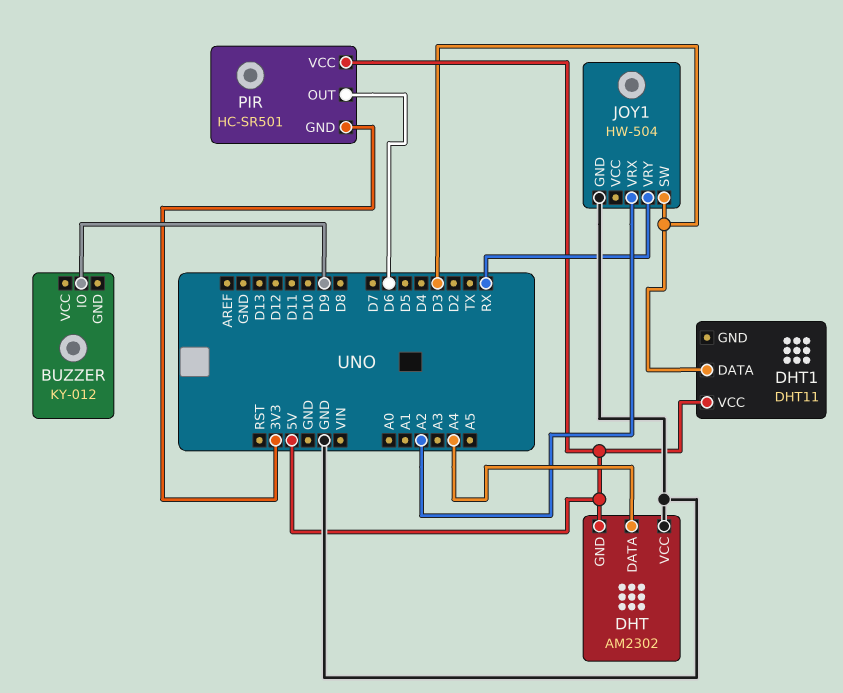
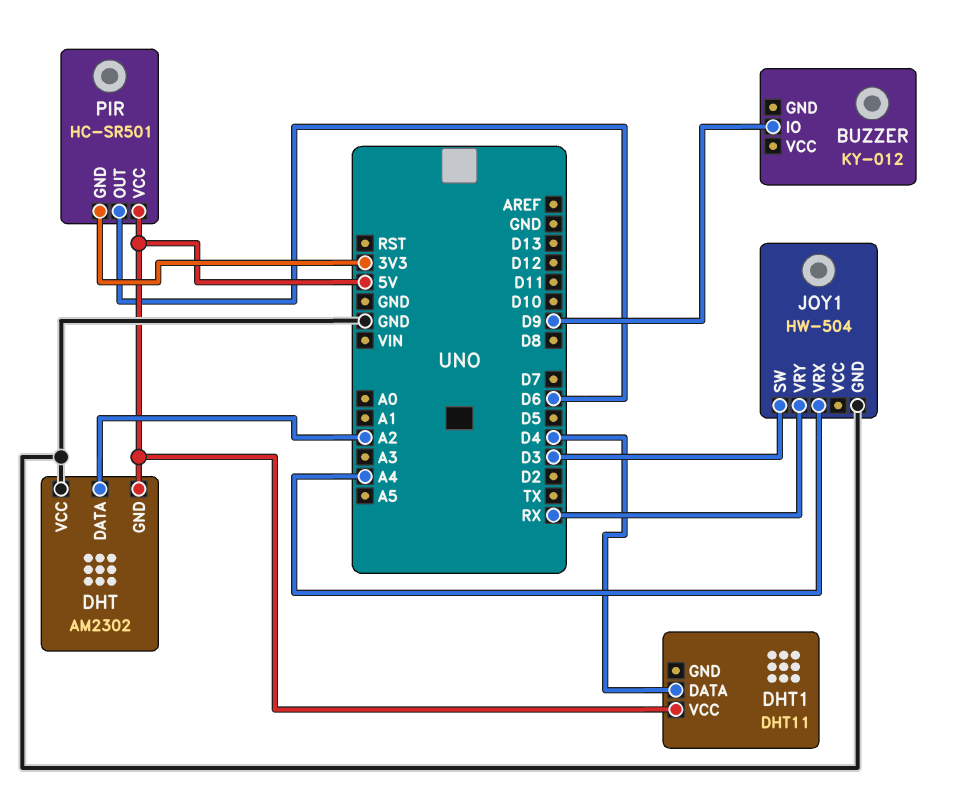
DHT pin DATA: A4 -> A2
DHT1 pin DATA: D3 -> D4
JOY1 pin VRX: A2 -> A4

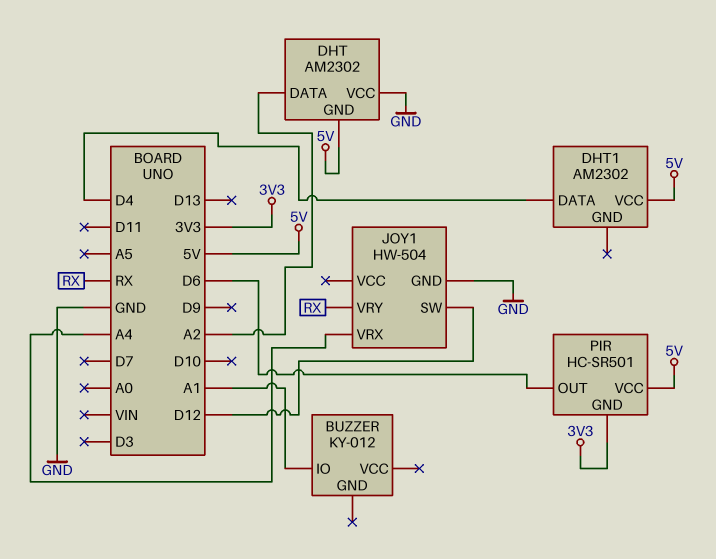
BUZZER pin IO: D9 -> A1
DHT1: DHT11 -> AM2302
JOY1 pin SW: D3 -> D12

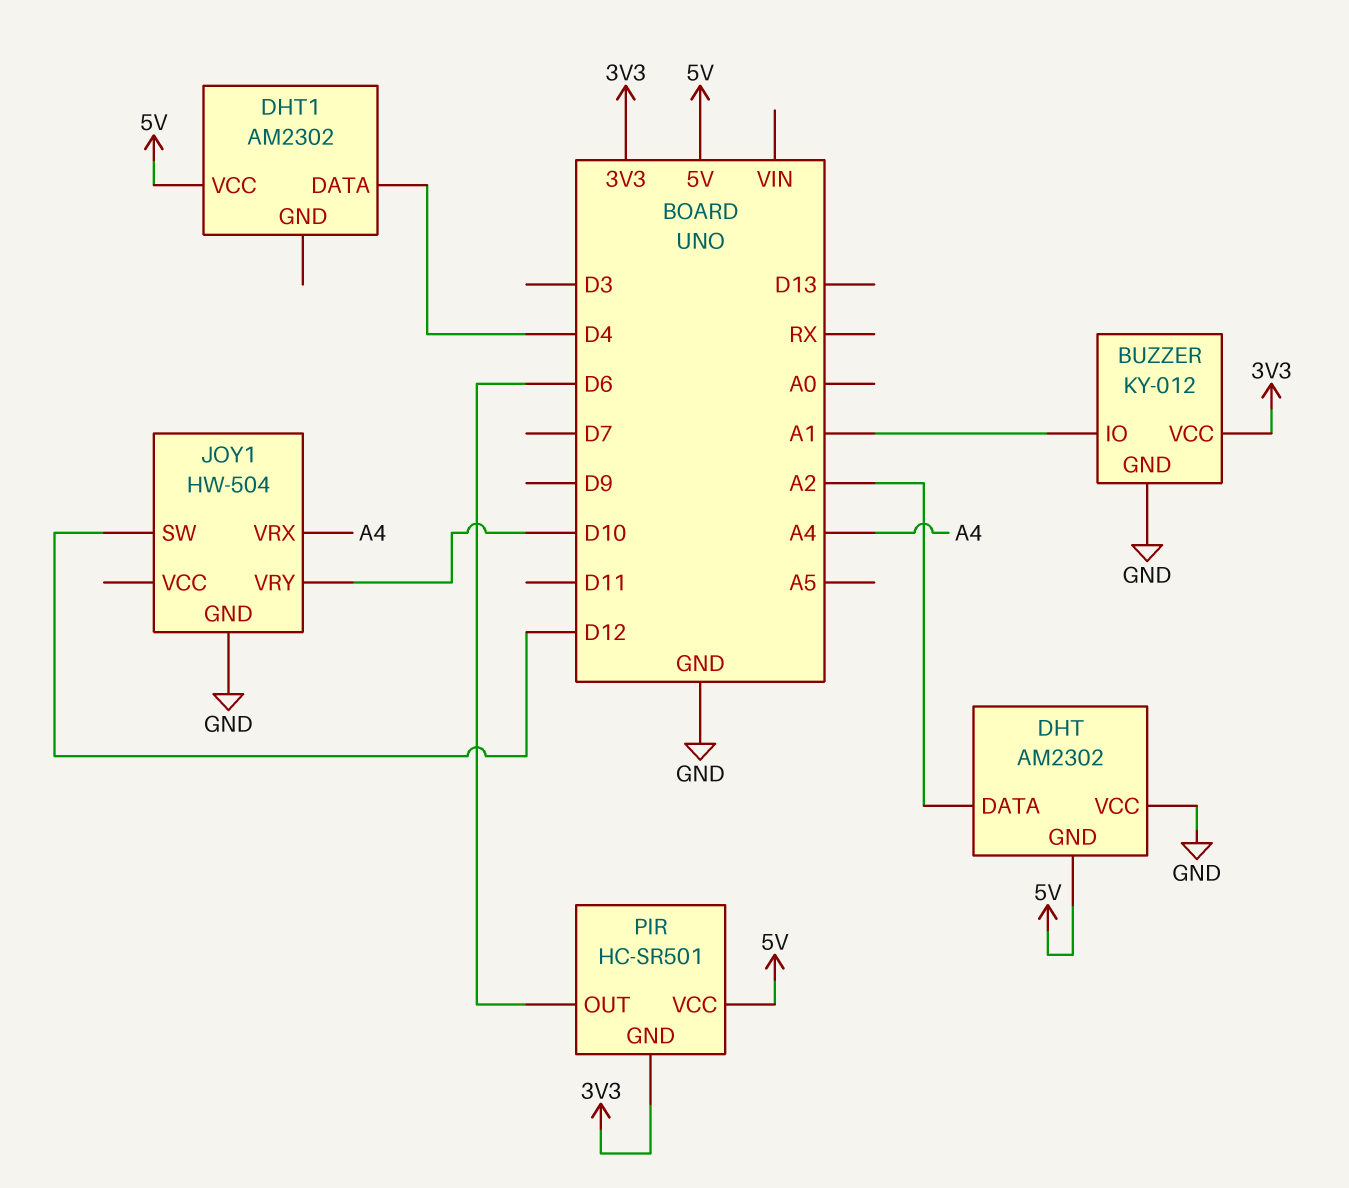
BUZZER pin GND: none -> GND
BUZZER pin VCC: none -> 3V3
JOY1 pin VRY: RX -> D10

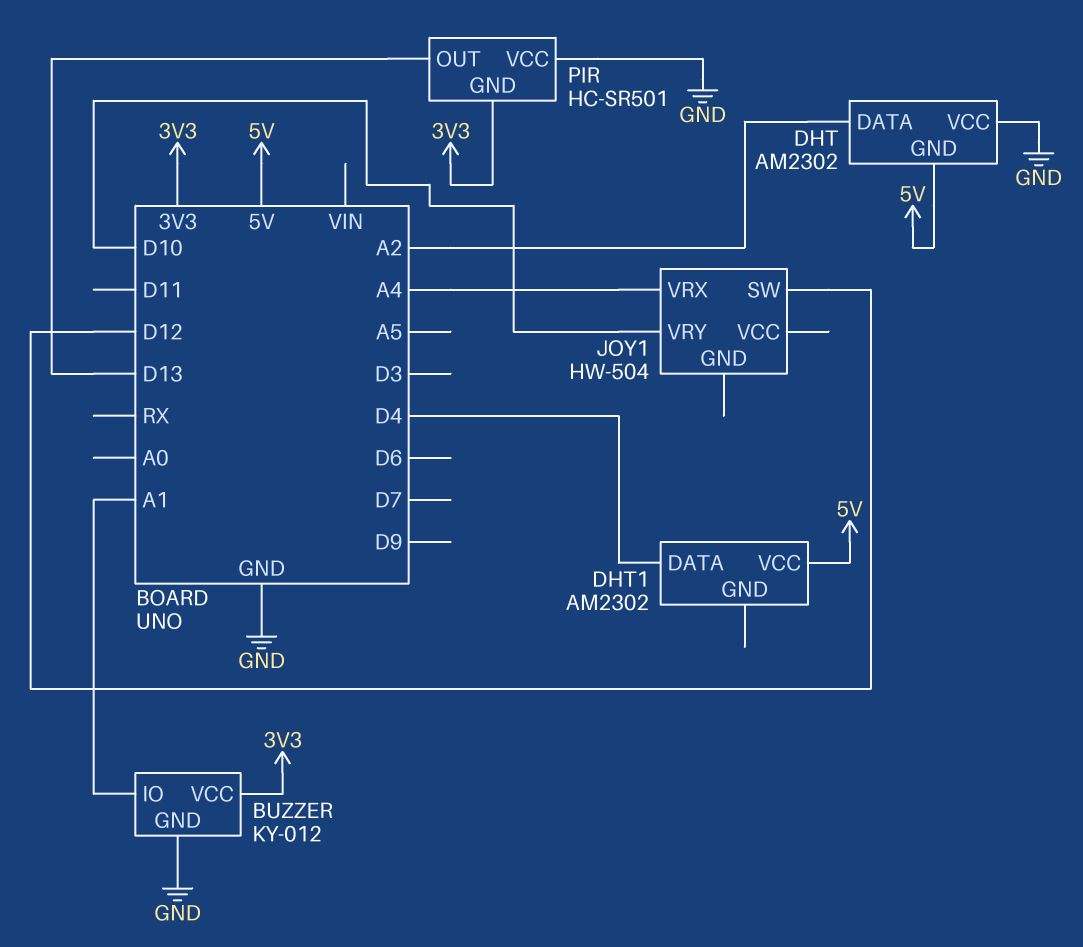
JOY1 pin GND: GND -> none
PIR pin OUT: D6 -> D13
PIR pin VCC: 5V -> GND

